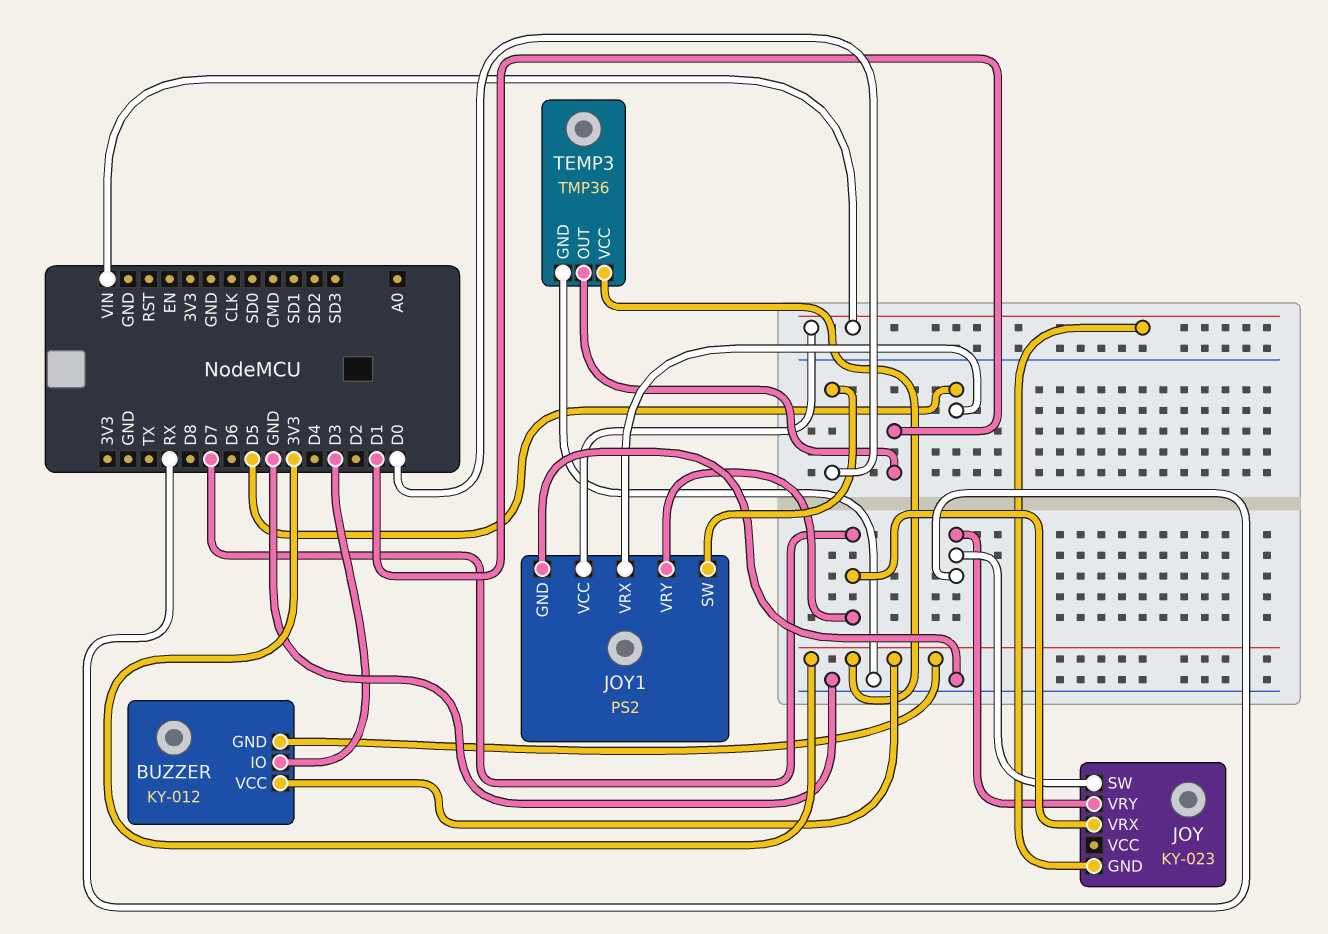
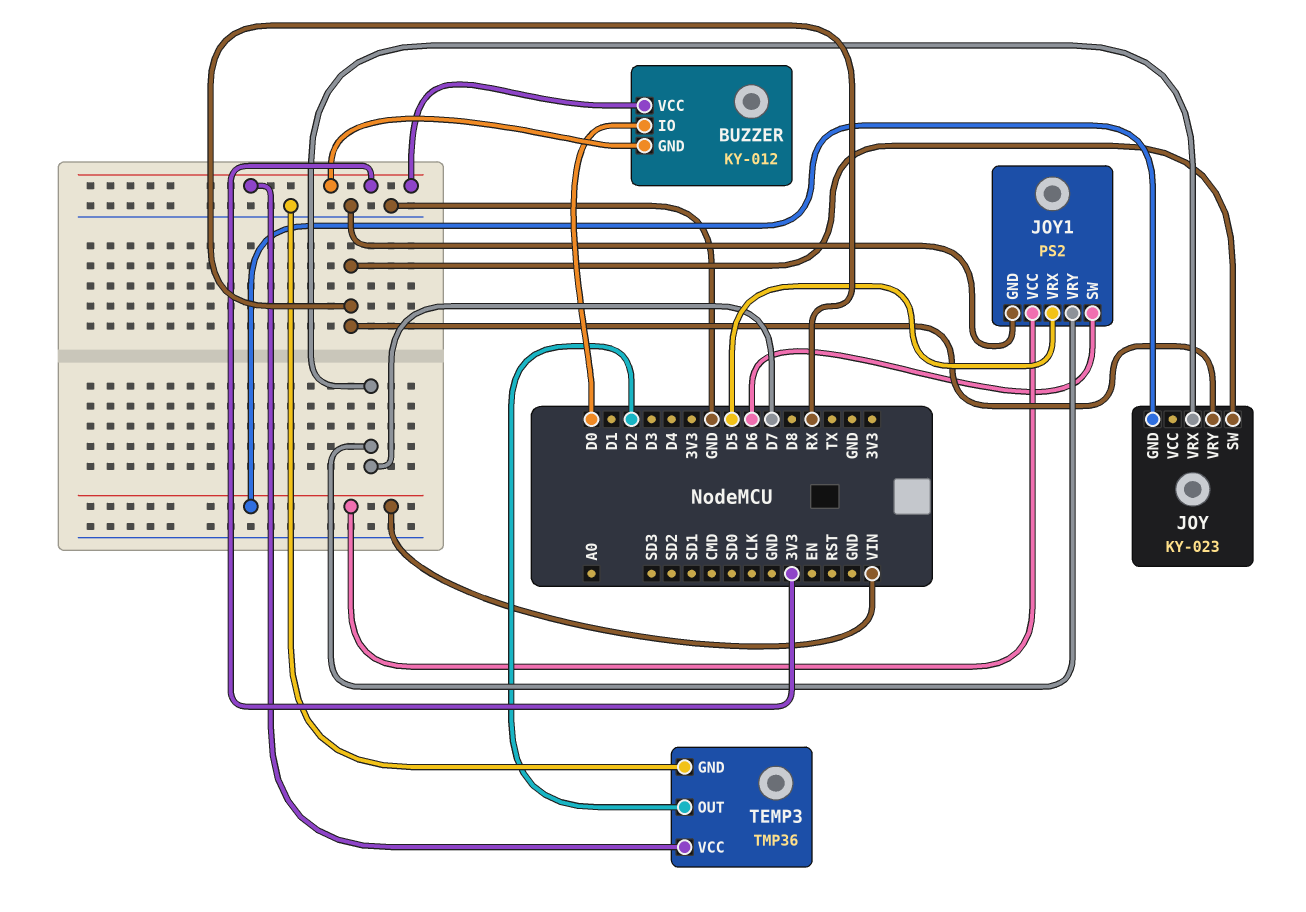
BUZZER pin IO: D3 -> D0
JOY1 pin SW: D0 -> D6
TEMP3 pin OUT: D1 -> D2

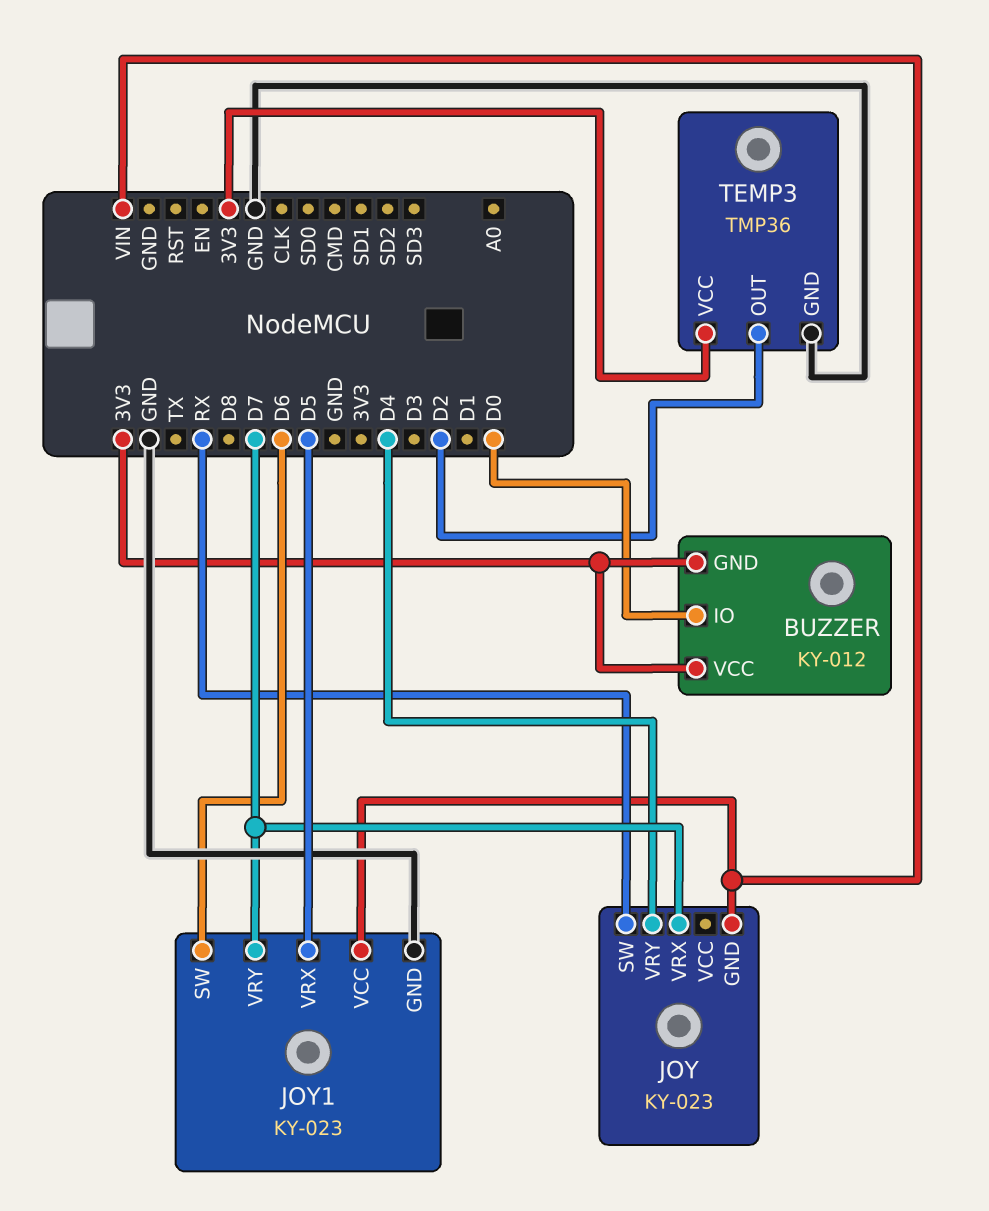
JOY pin VRY: RX -> D4
JOY1: PS2 -> KY-023

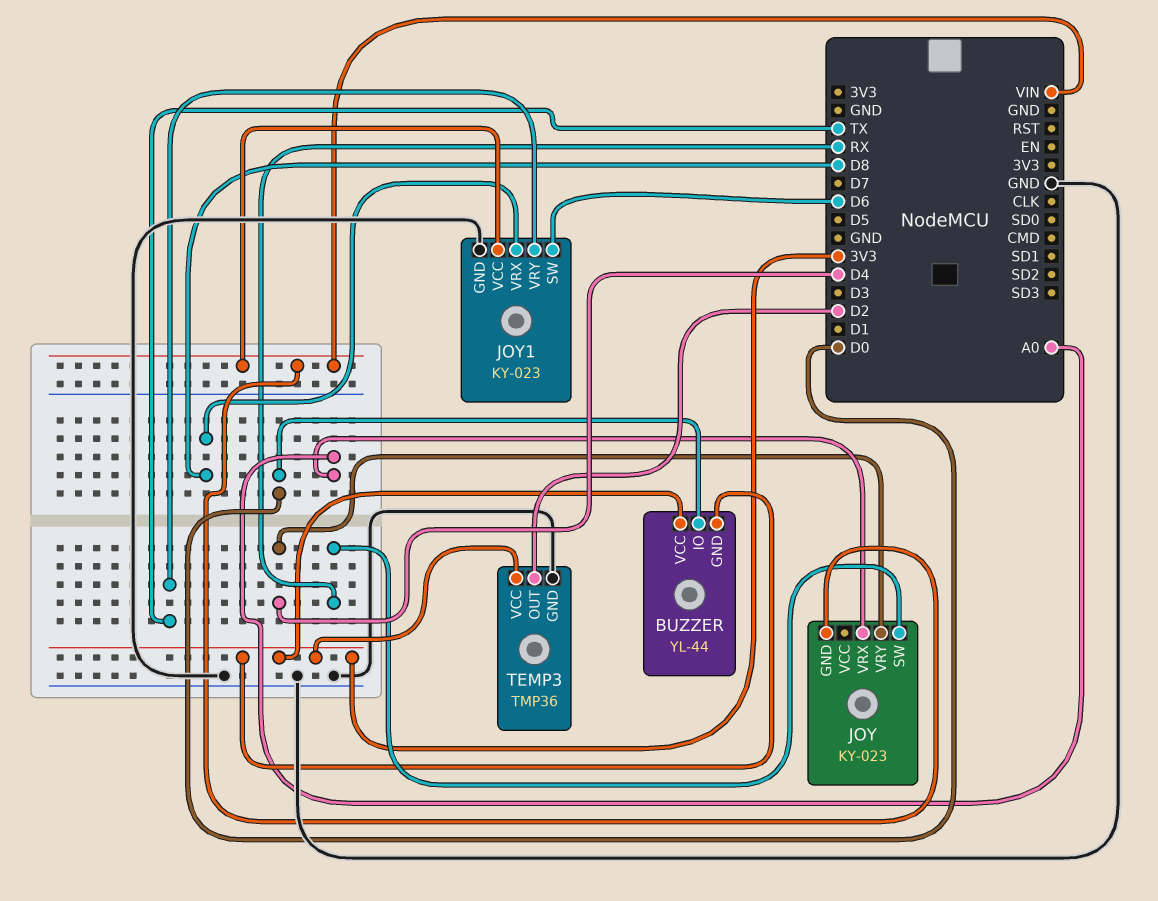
BUZZER: KY-012 -> YL-44
JOY pin VRX: D7 -> A0
JOY1 pin VRX: D5 -> D8
JOY1 pin VRY: D7 -> TX

